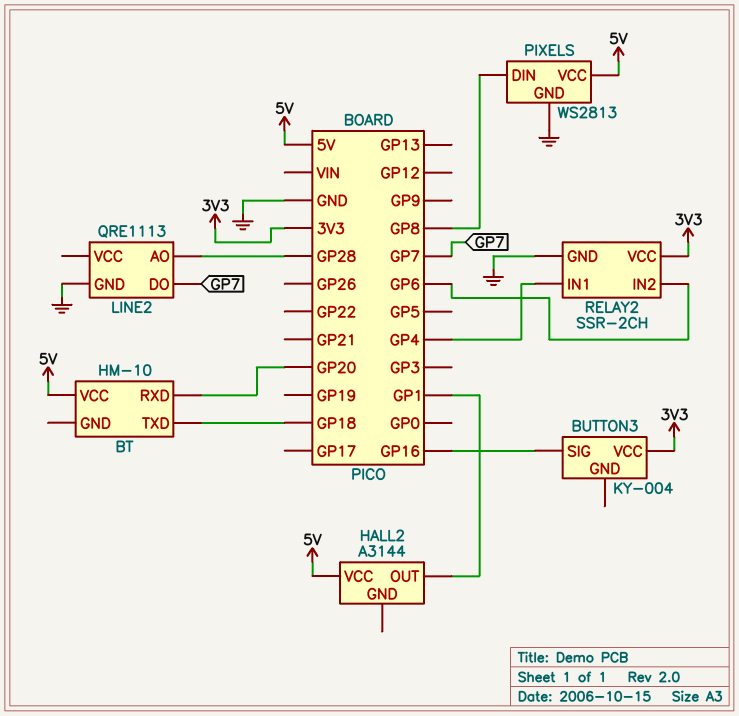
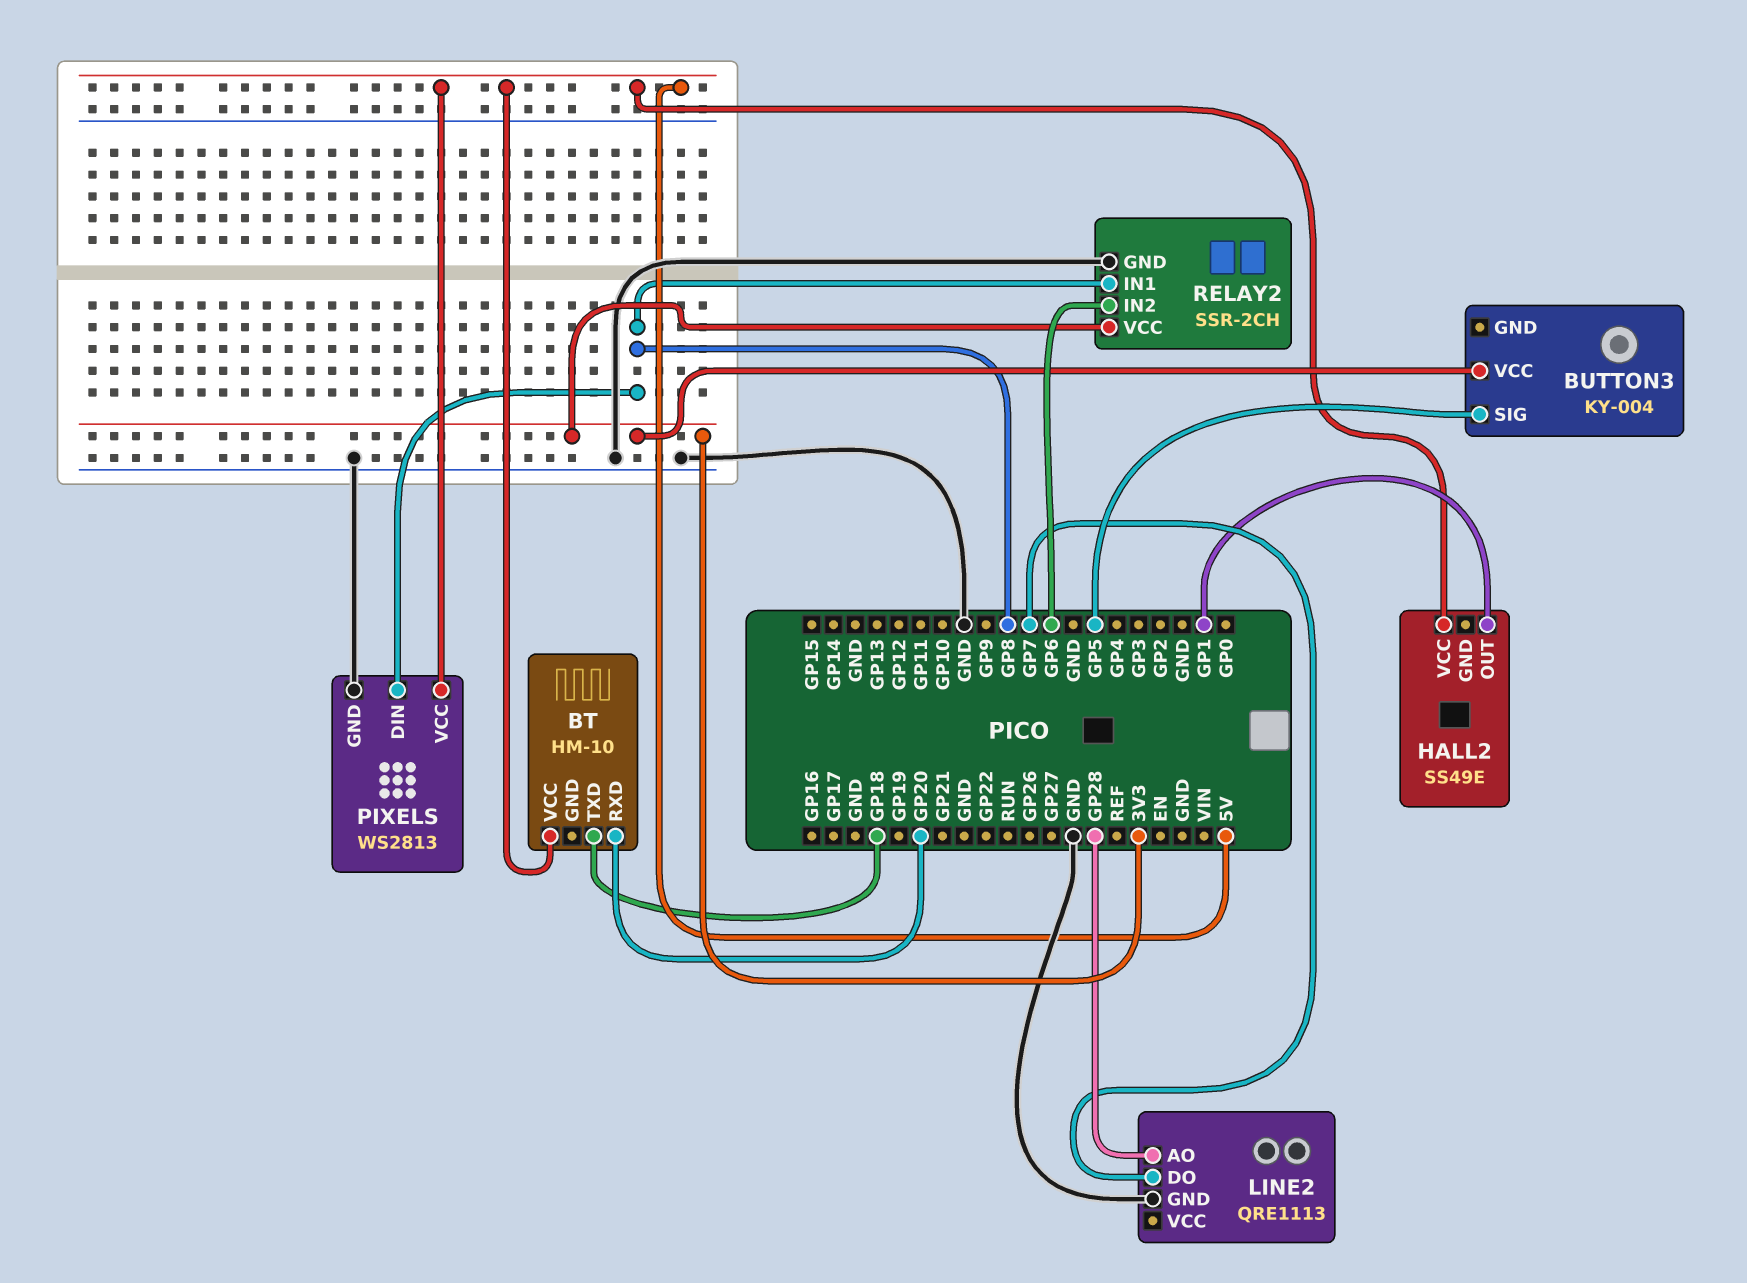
BUTTON3 pin SIG: GP16 -> GP5
HALL2: A3144 -> SS49E
RELAY2 pin IN1: GP4 -> GP8

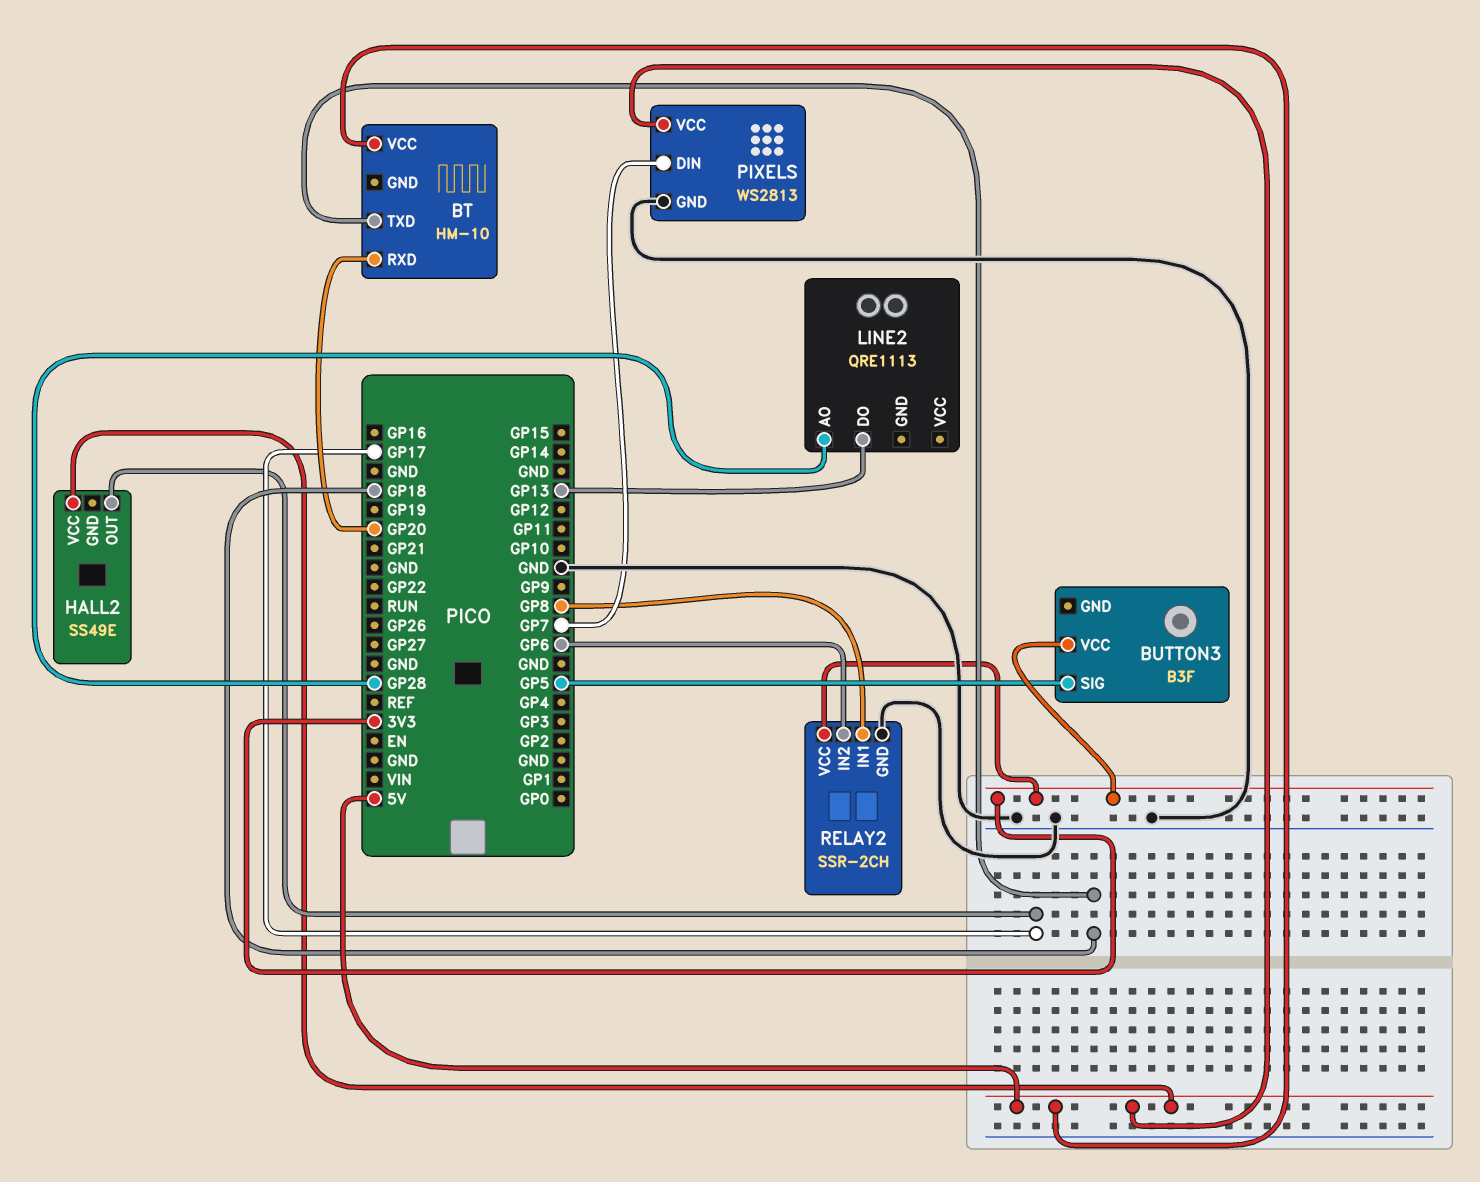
BUTTON3: KY-004 -> B3F
HALL2 pin OUT: GP1 -> GP17
LINE2 pin DO: GP7 -> GP13
LINE2 pin GND: GND -> none
PIXELS pin DIN: GP8 -> GP7

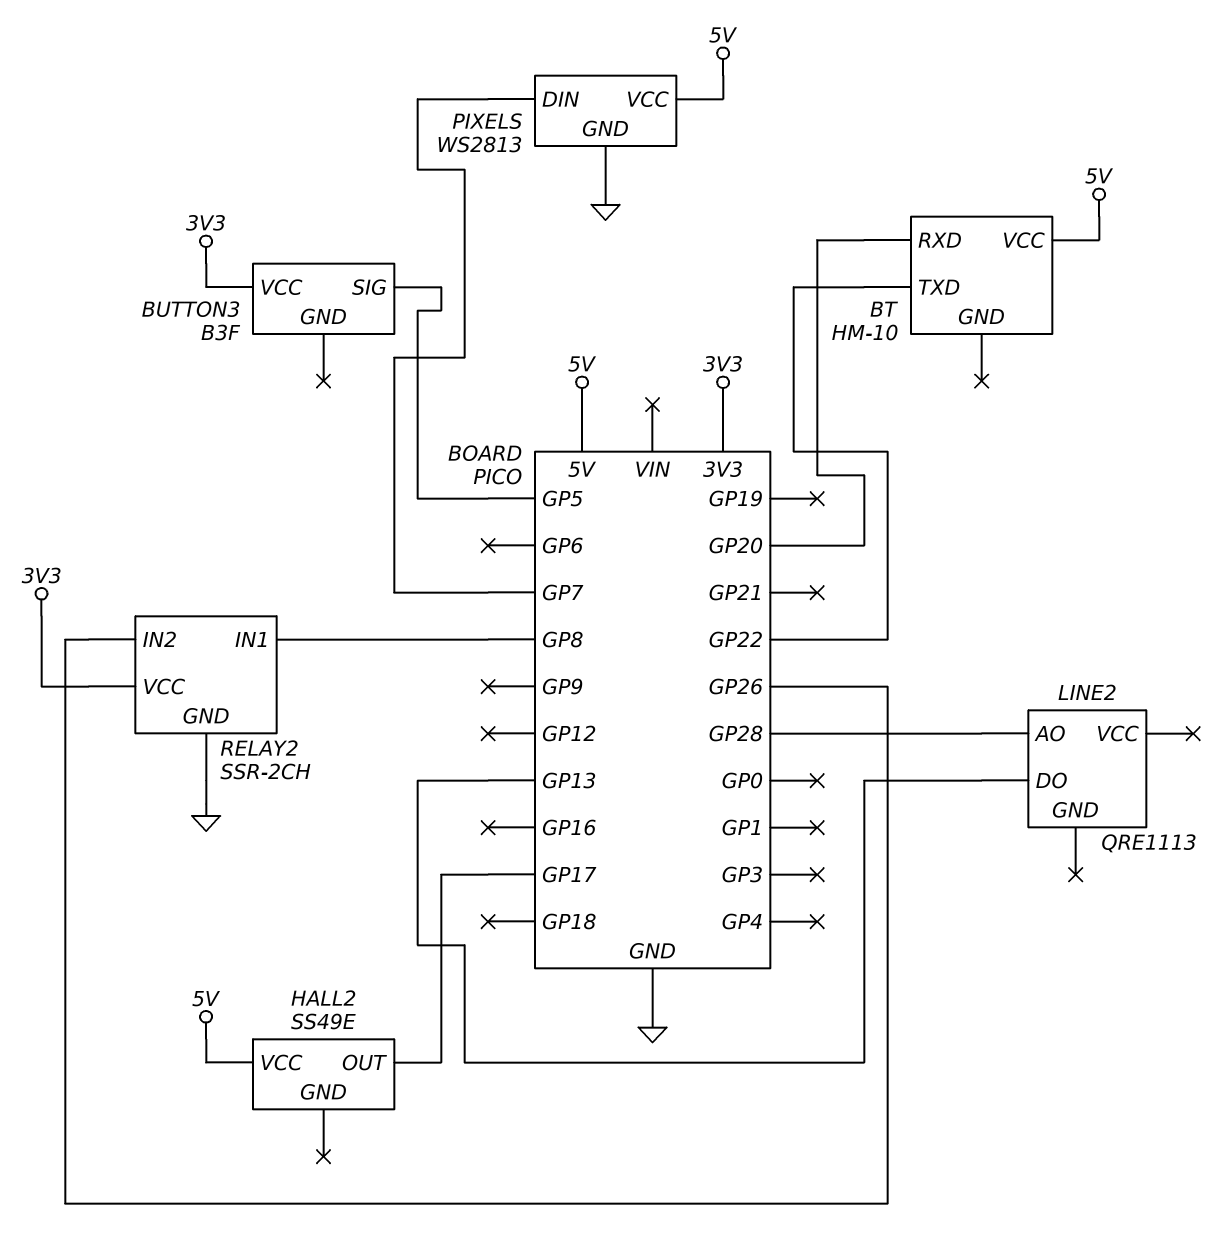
BT pin TXD: GP18 -> GP22
RELAY2 pin IN2: GP6 -> GP26

